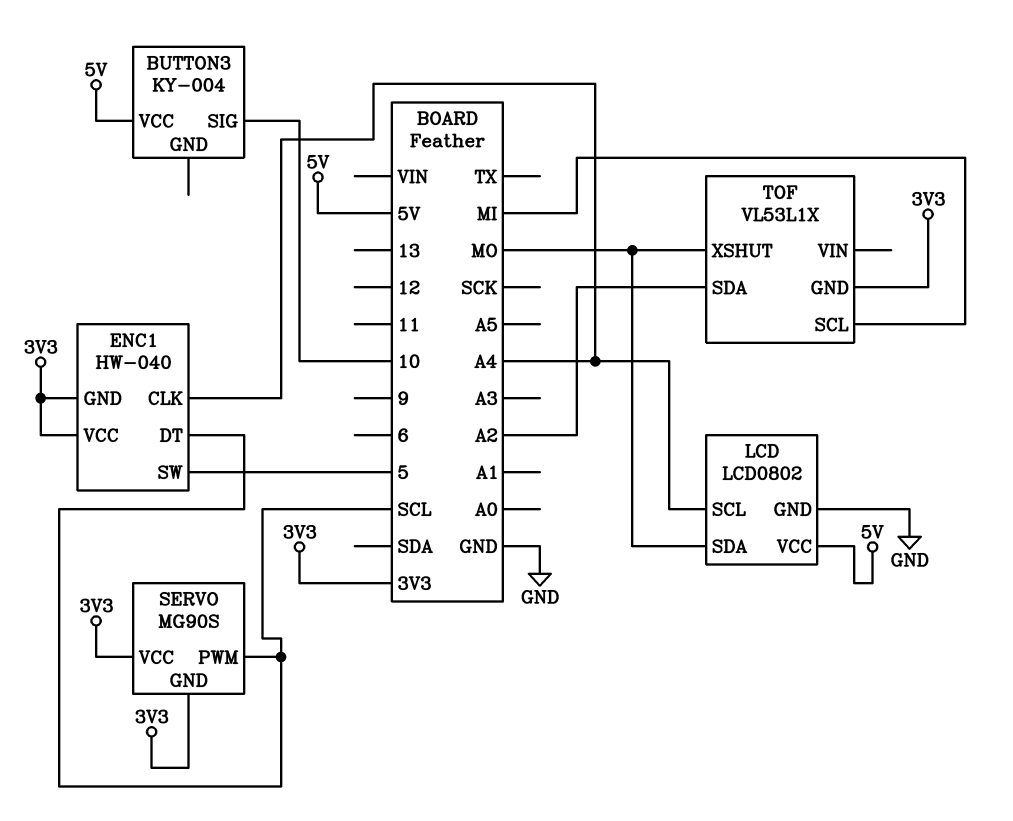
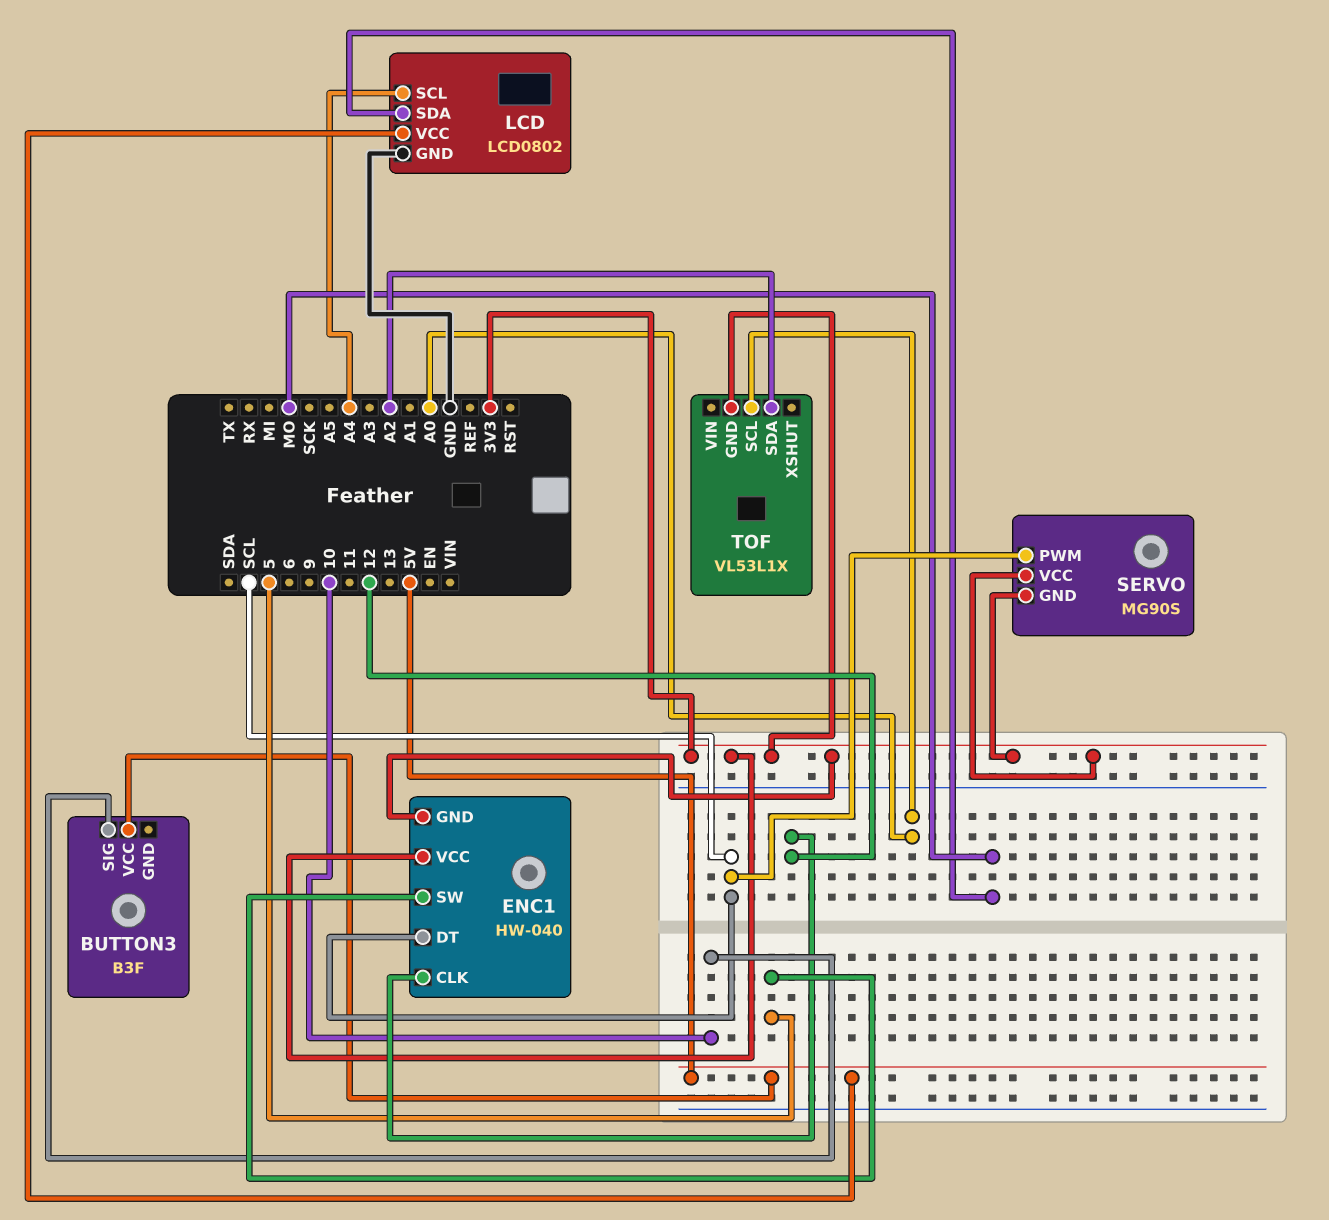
BUTTON3: KY-004 -> B3F
ENC1 pin CLK: A4 -> 12
TOF pin SCL: MI -> A0
TOF pin XSHUT: MO -> none

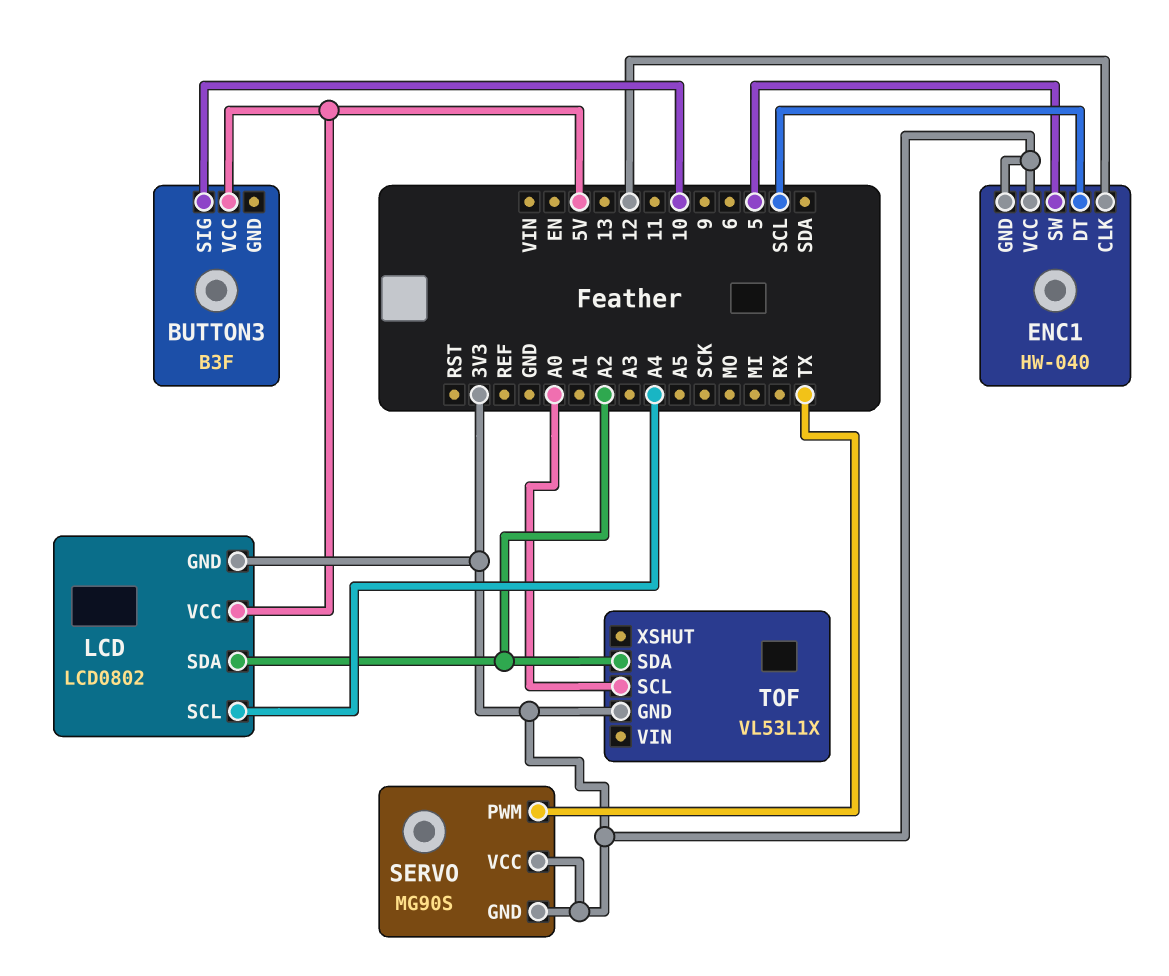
LCD pin GND: GND -> 3V3
LCD pin SDA: MO -> A2
SERVO pin PWM: SCL -> TX

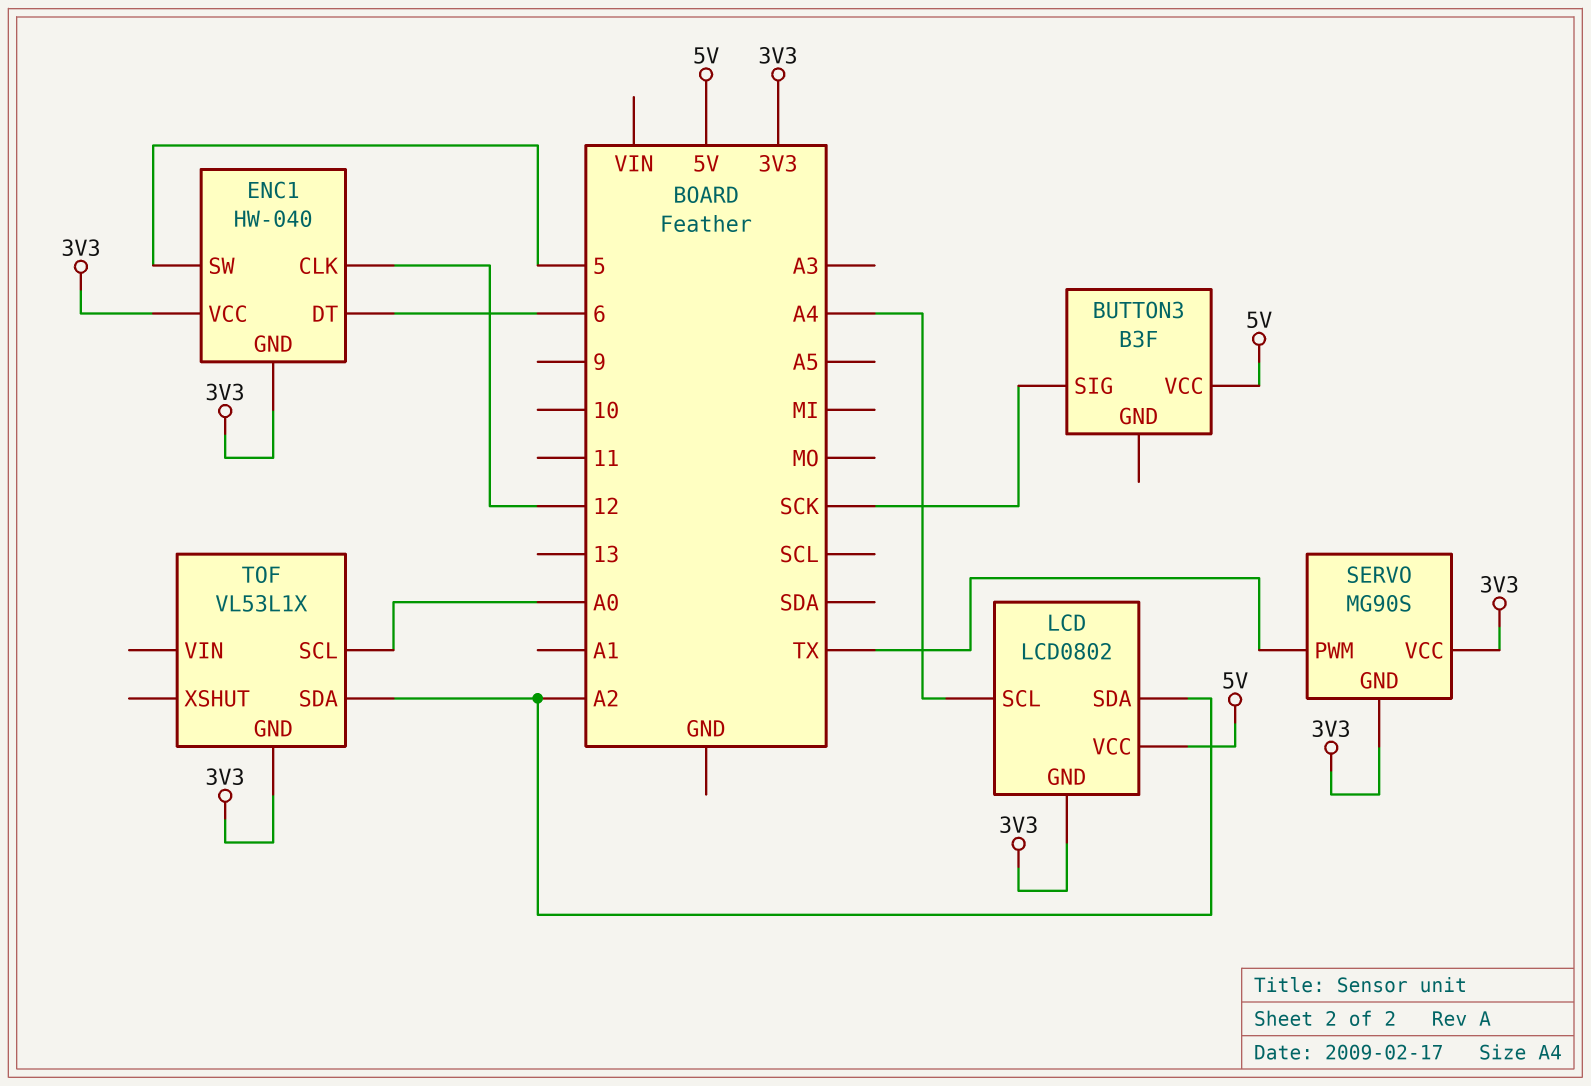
BUTTON3 pin SIG: 10 -> SCK
ENC1 pin DT: SCL -> 6

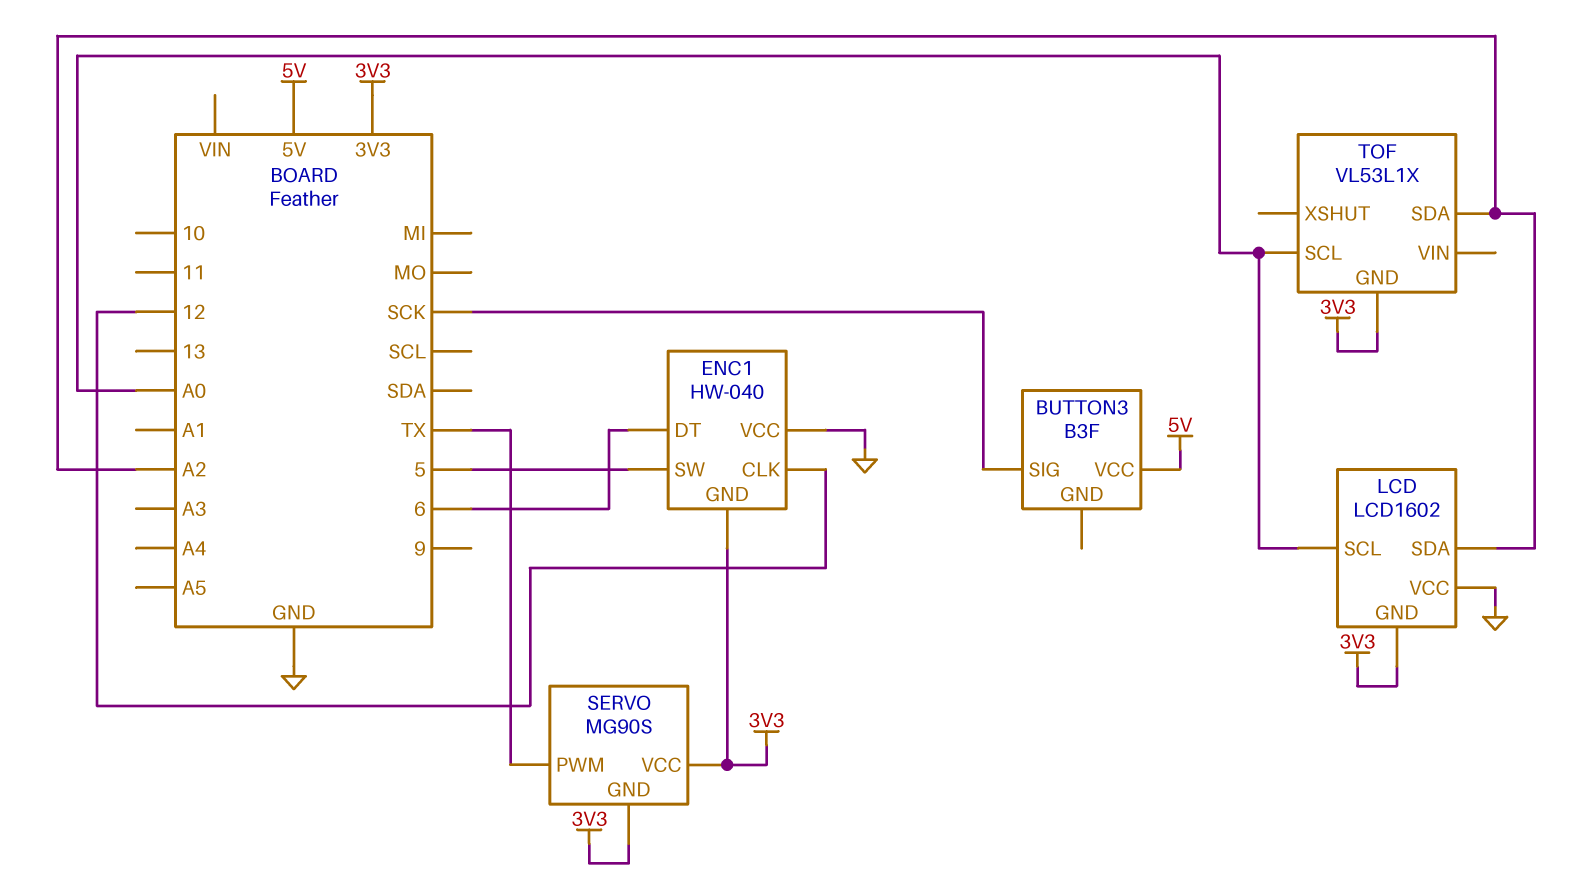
ENC1 pin VCC: 3V3 -> GND
LCD: LCD0802 -> LCD1602
LCD pin SCL: A4 -> A0
LCD pin VCC: 5V -> GND

